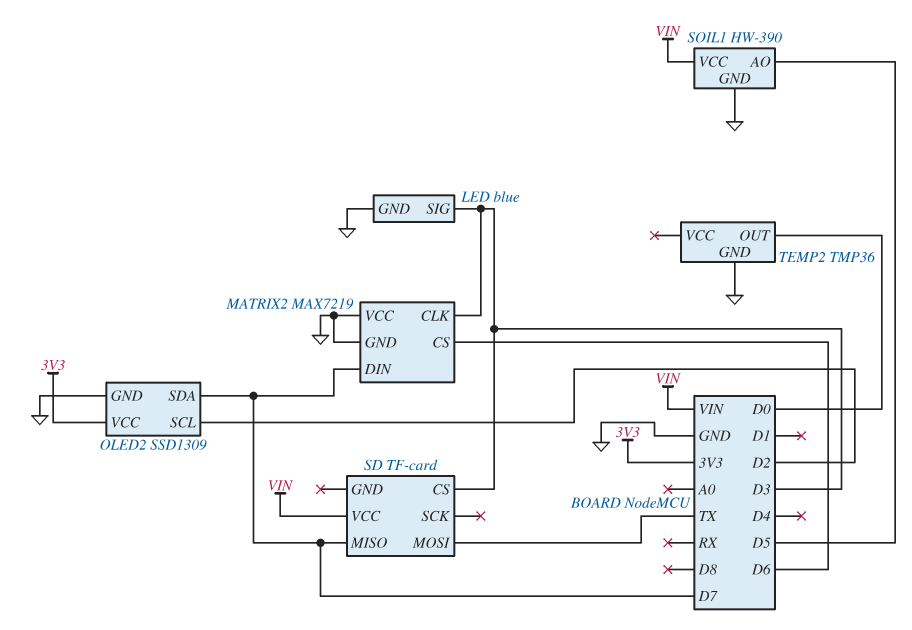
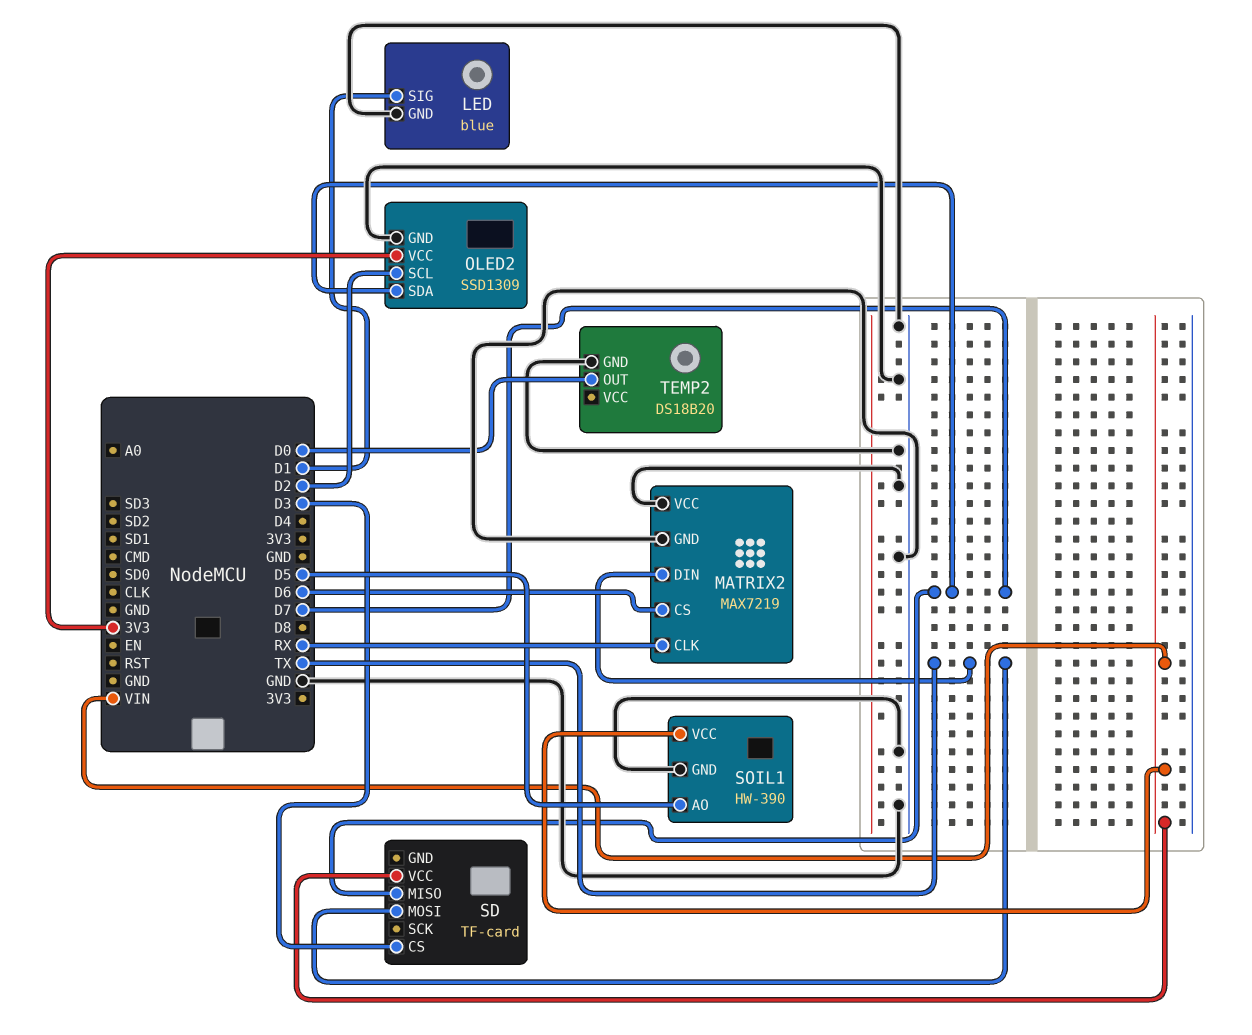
LED pin SIG: D3 -> D1
MATRIX2 pin CLK: D3 -> RX
MATRIX2 pin DIN: D7 -> TX
TEMP2: TMP36 -> DS18B20

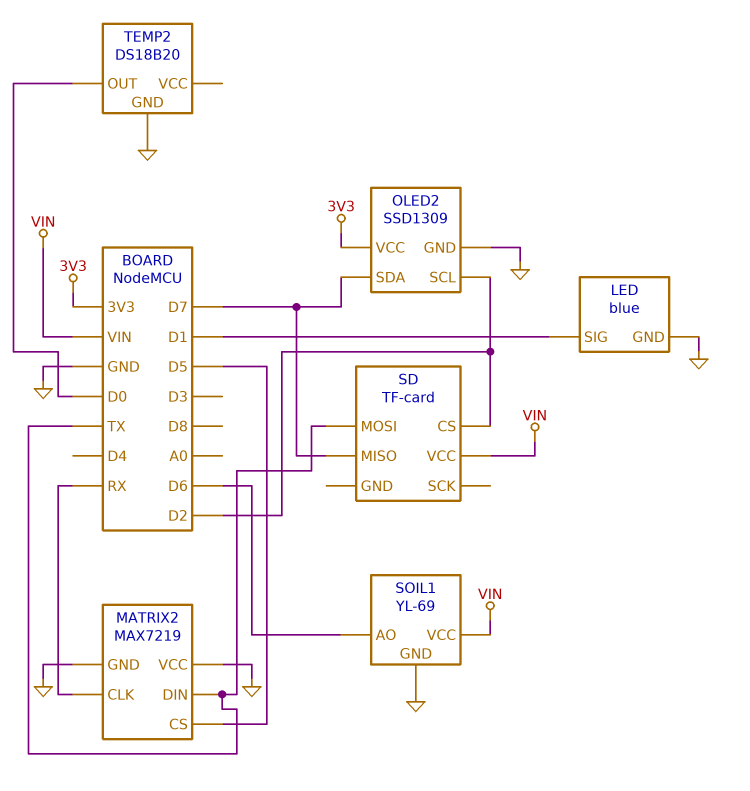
MATRIX2 pin CS: D6 -> D5
SD pin CS: D3 -> D2
SOIL1: HW-390 -> YL-69
SOIL1 pin AO: D5 -> D6

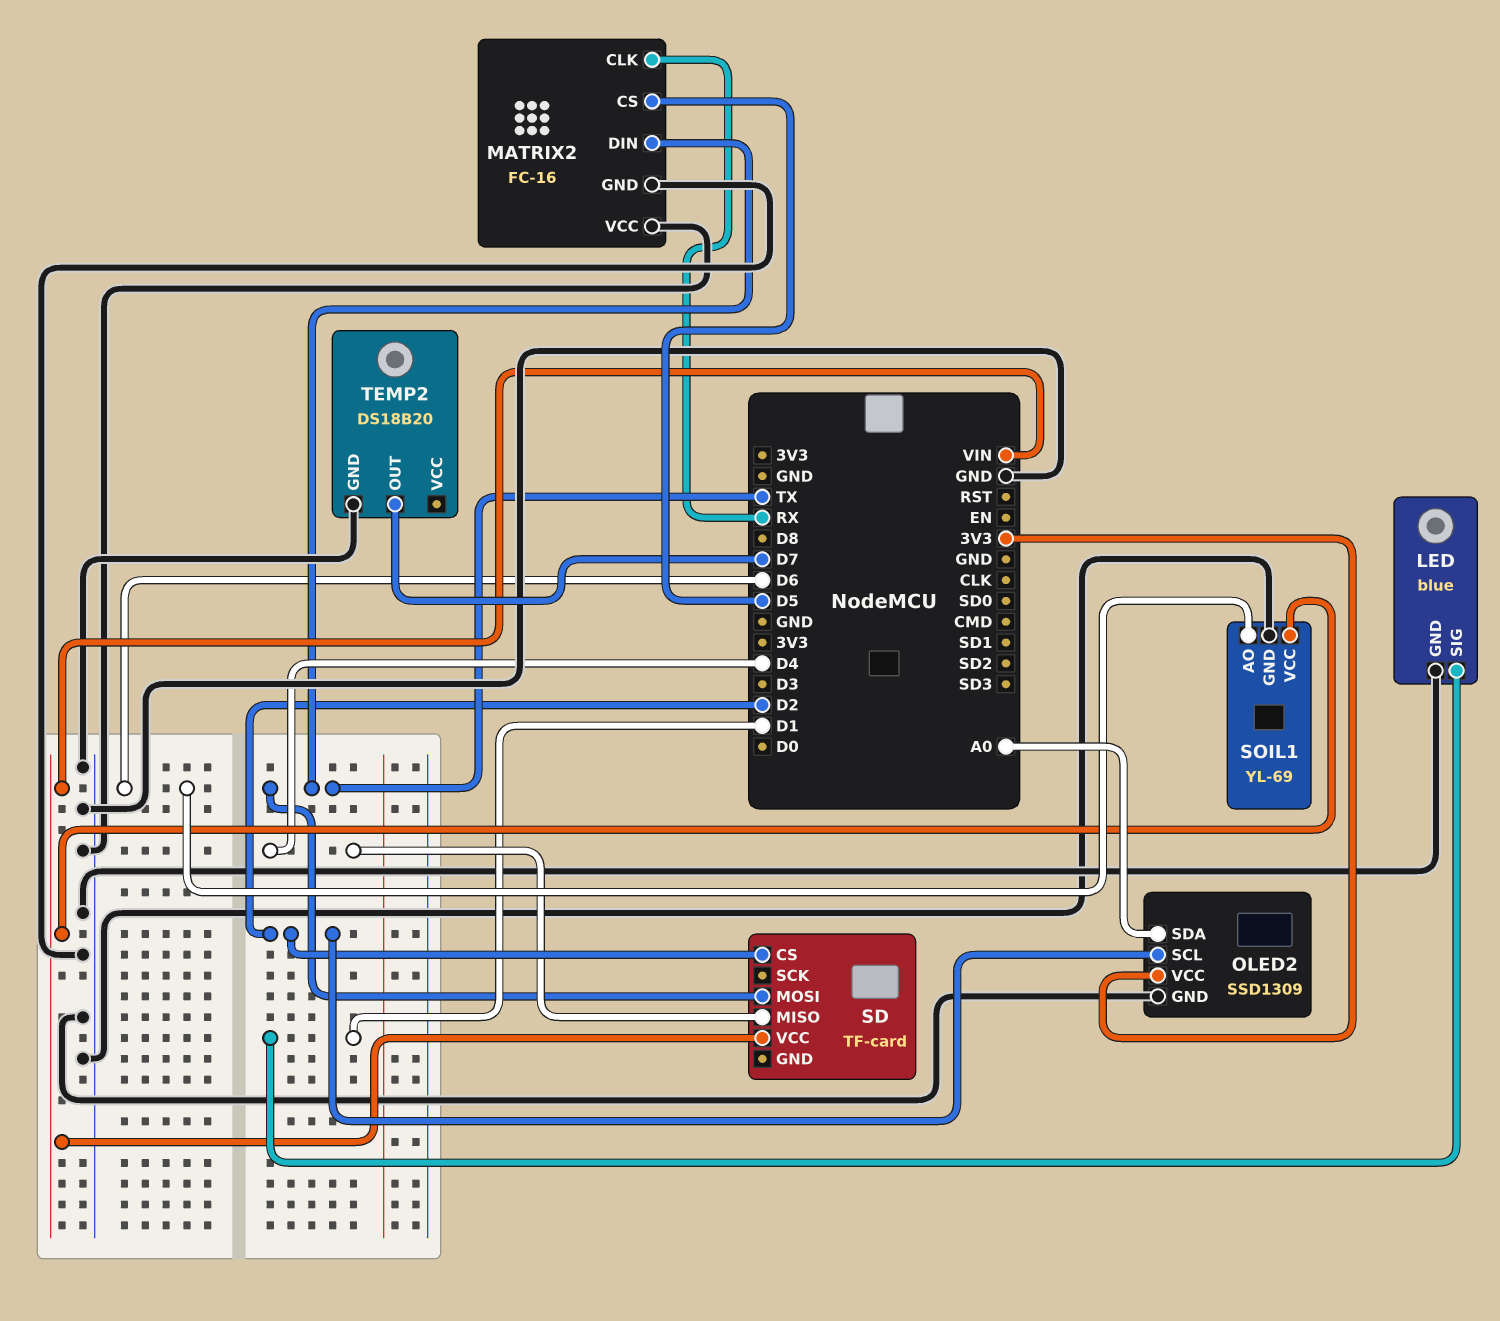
MATRIX2: MAX7219 -> FC-16
OLED2 pin SDA: D7 -> A0
SD pin MISO: D7 -> D4
TEMP2 pin OUT: D0 -> D7

